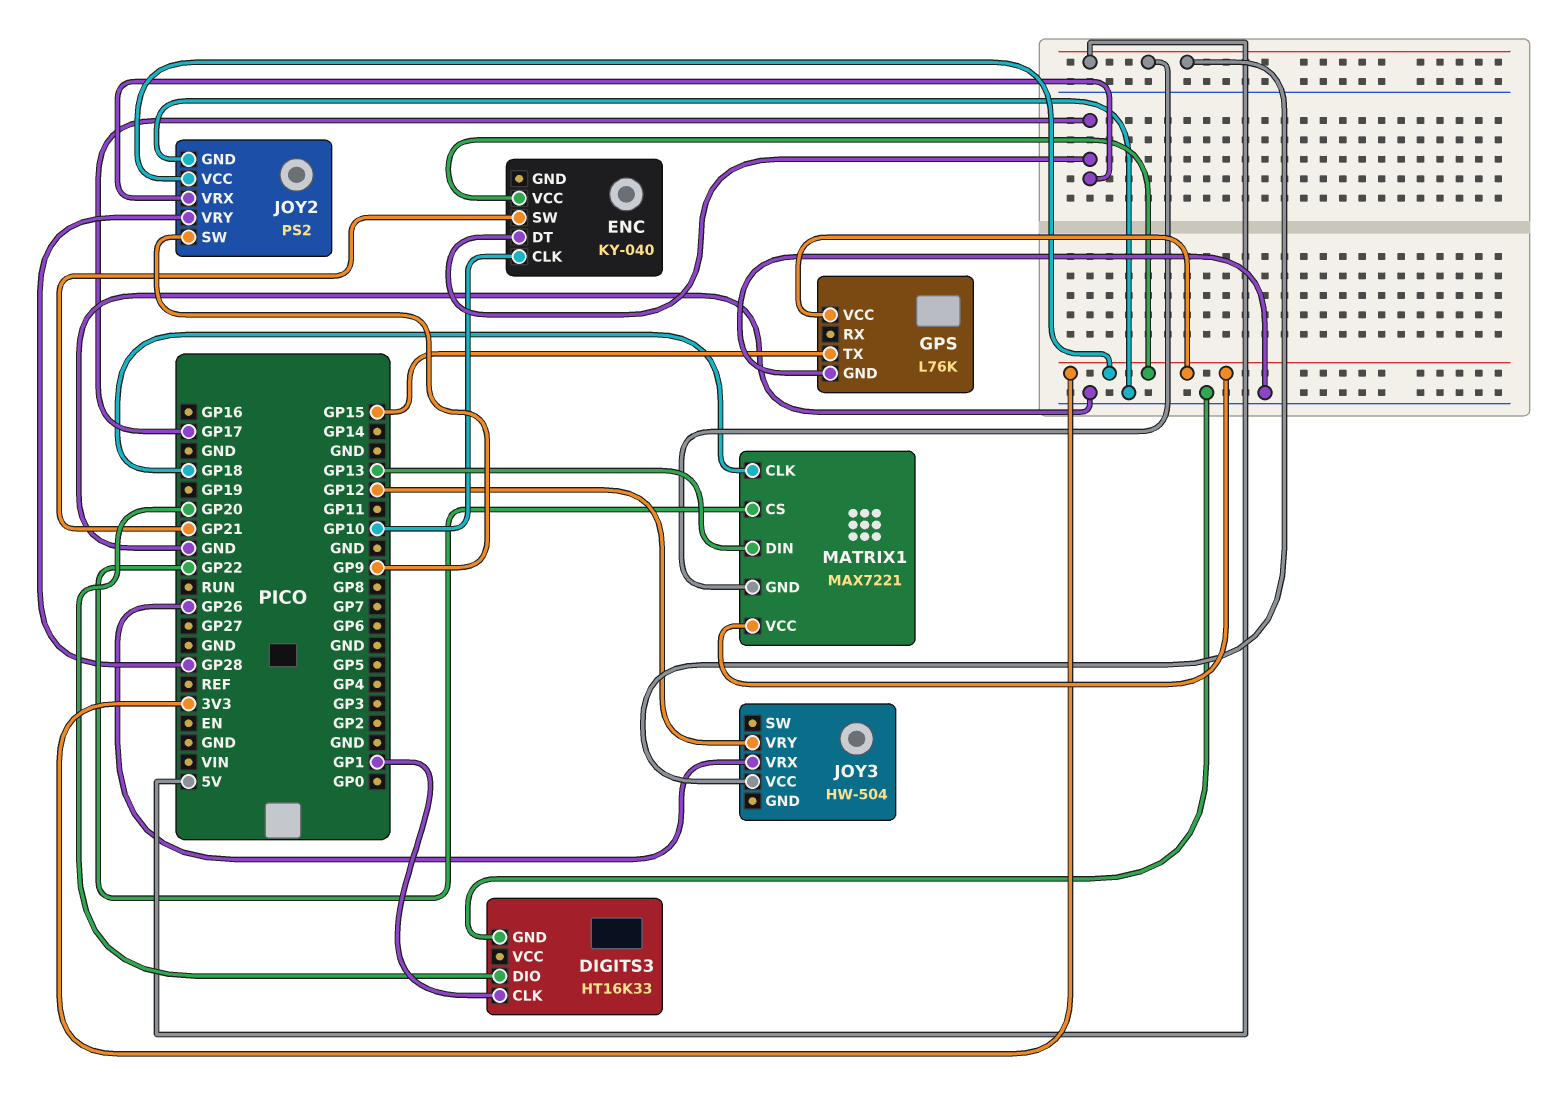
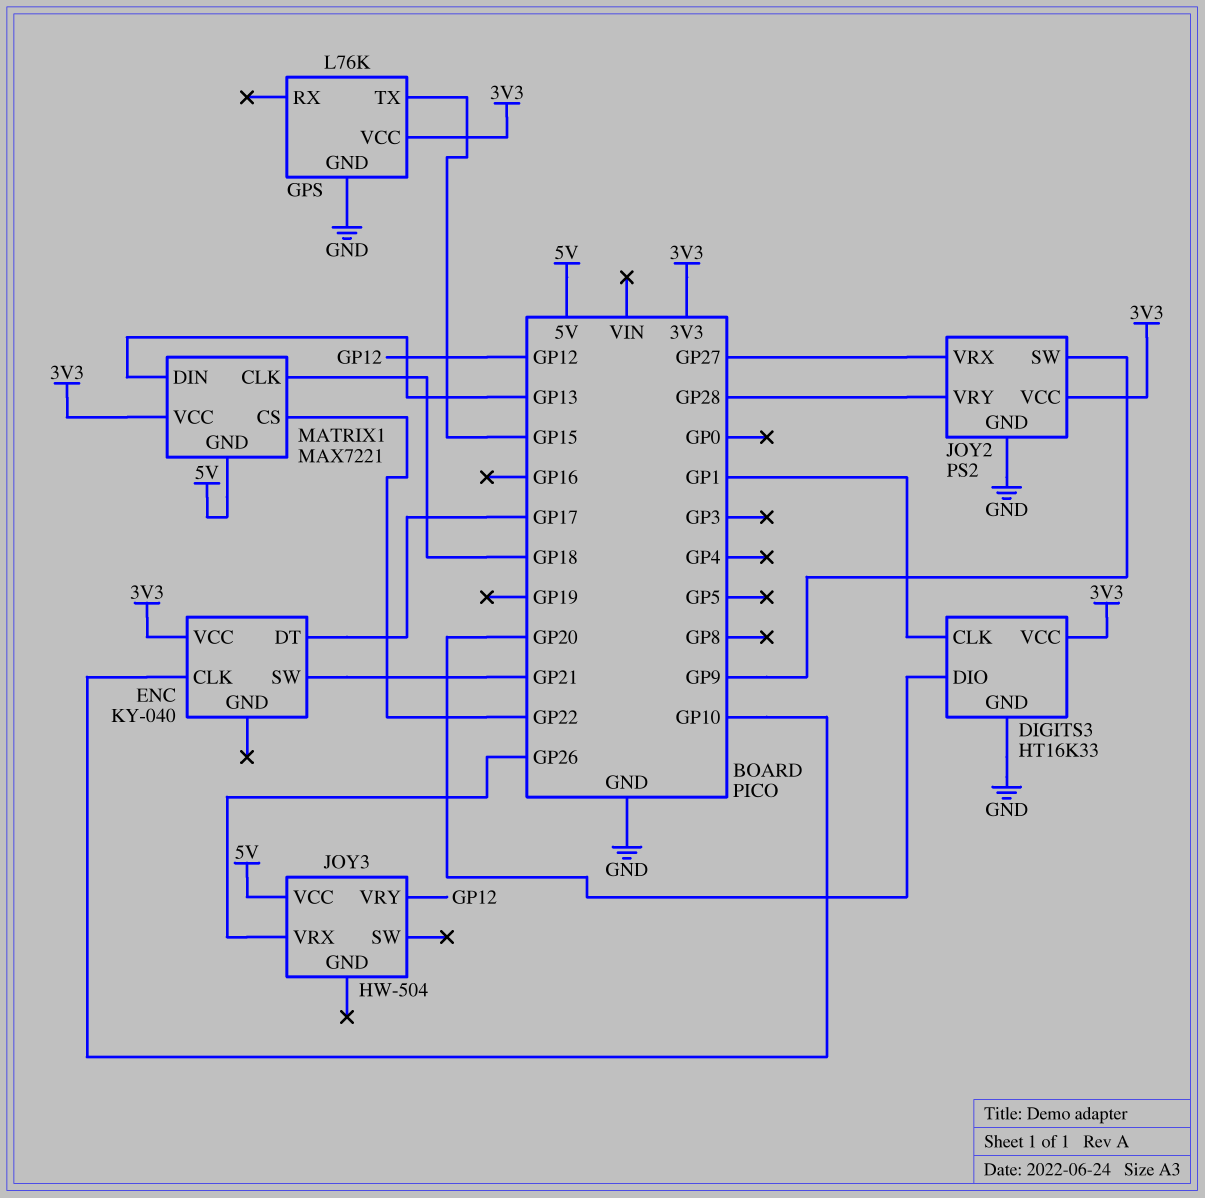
DIGITS3 pin VCC: none -> 3V3
JOY2 pin VRX: GP17 -> GP27

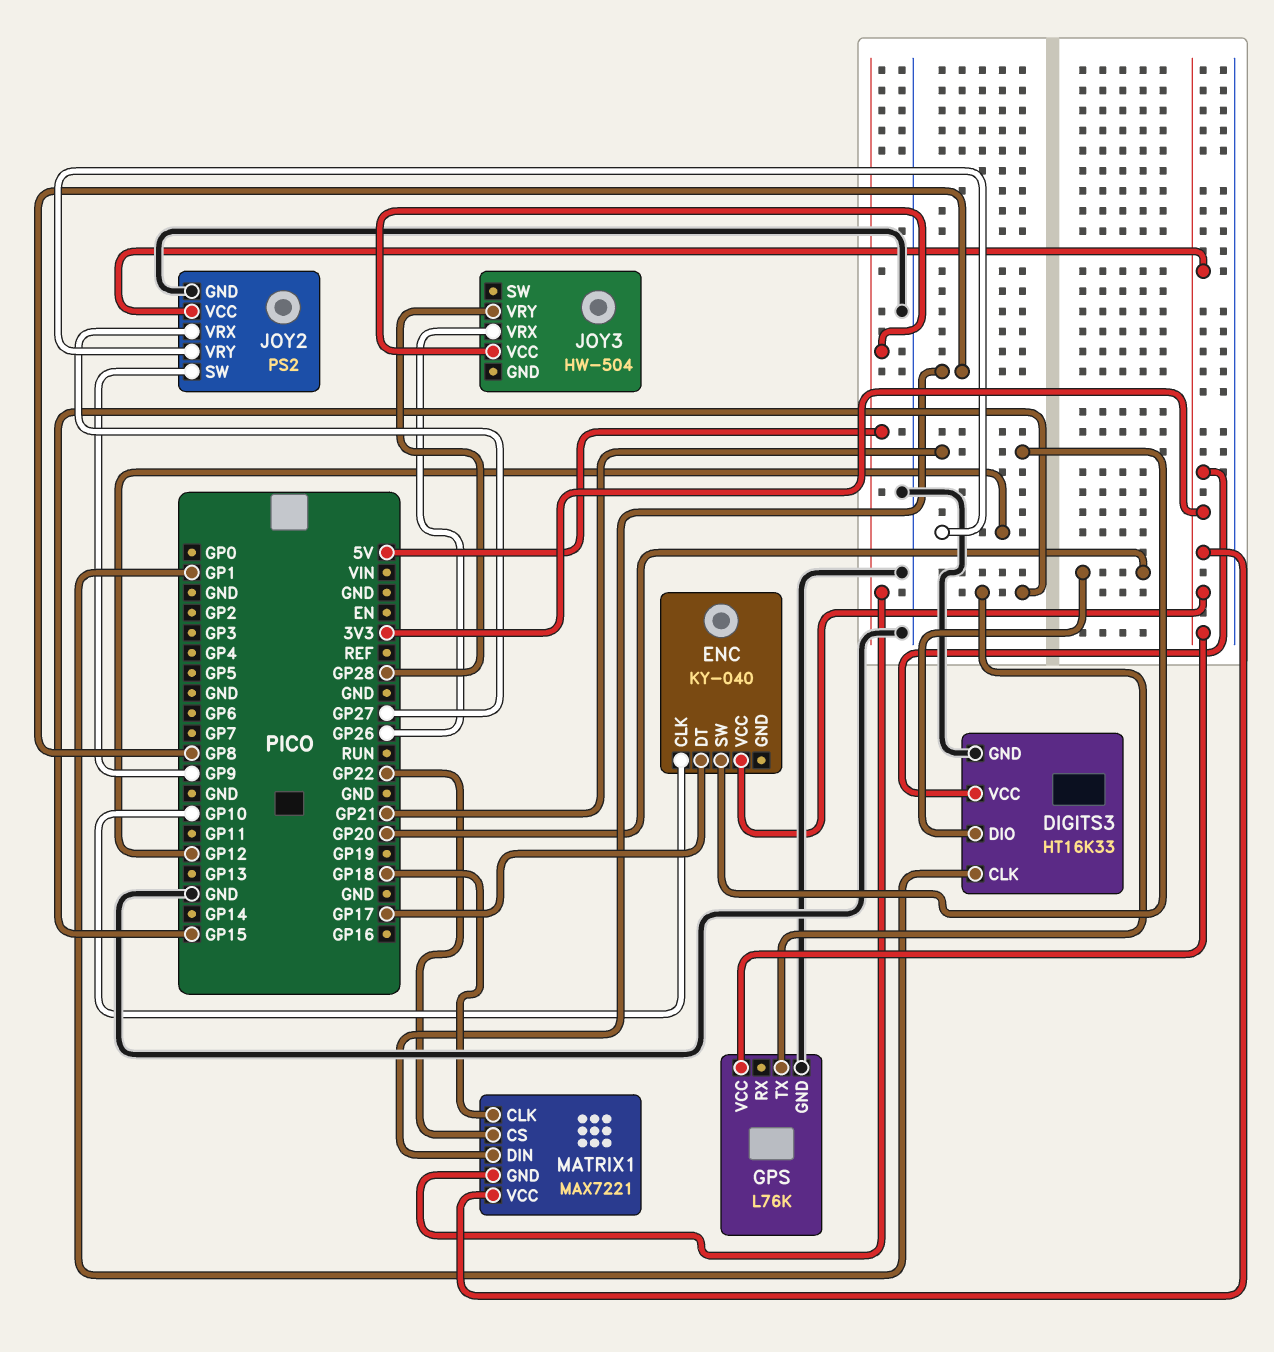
JOY2 pin VRY: GP28 -> GP12
JOY3 pin VRY: GP12 -> GP28
MATRIX1 pin DIN: GP13 -> GP8

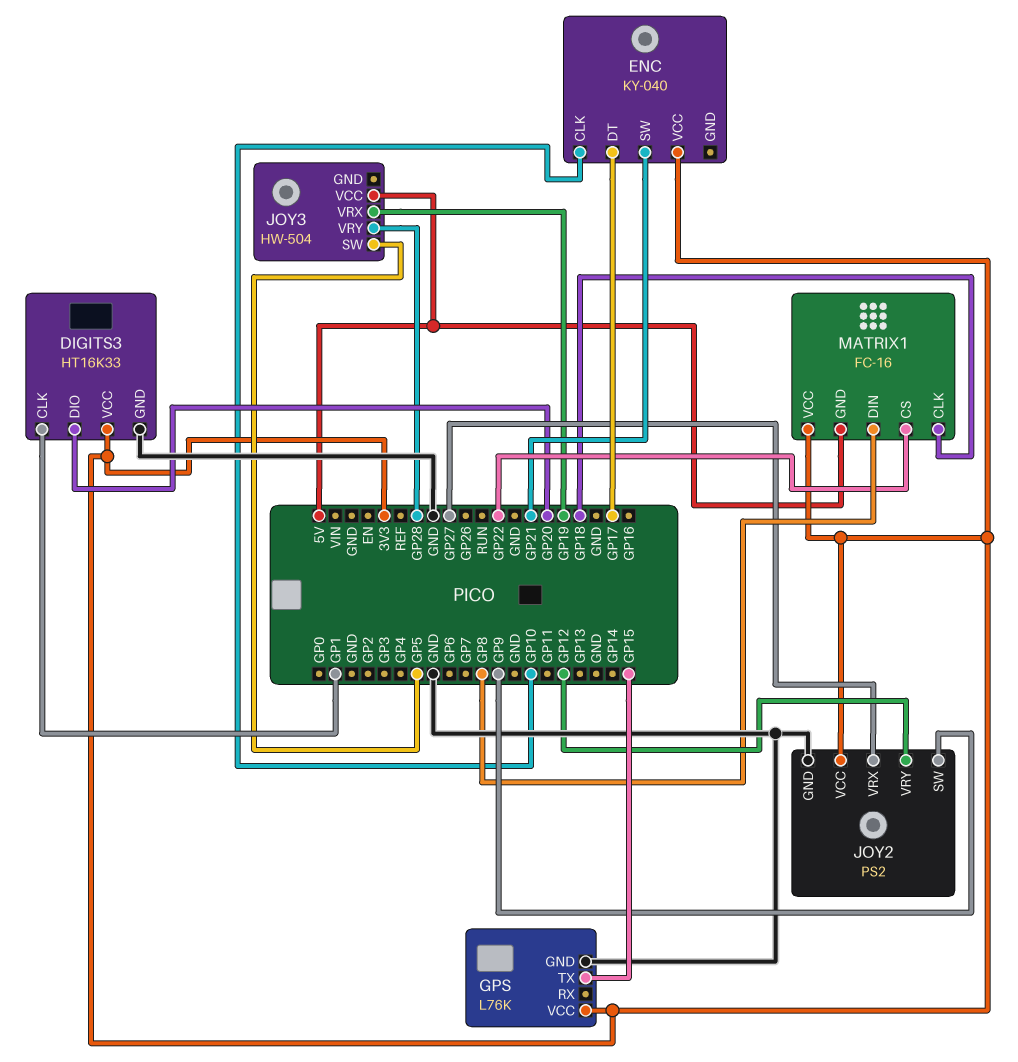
JOY3 pin SW: none -> GP5
JOY3 pin VRX: GP26 -> GP19
MATRIX1: MAX7221 -> FC-16

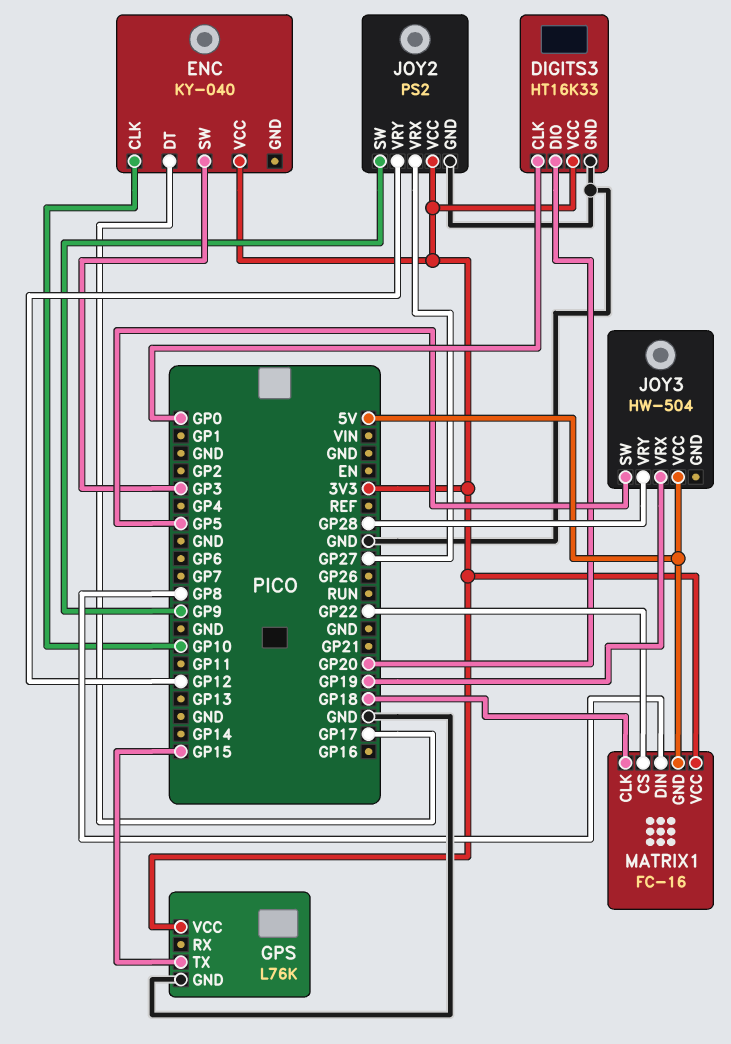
DIGITS3 pin CLK: GP1 -> GP0
ENC pin SW: GP21 -> GP3

